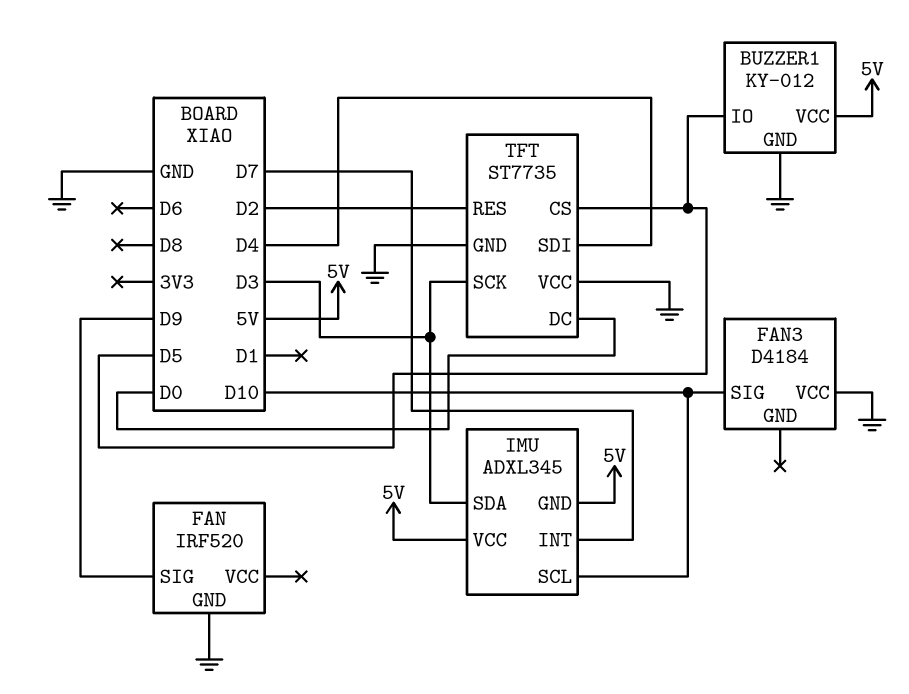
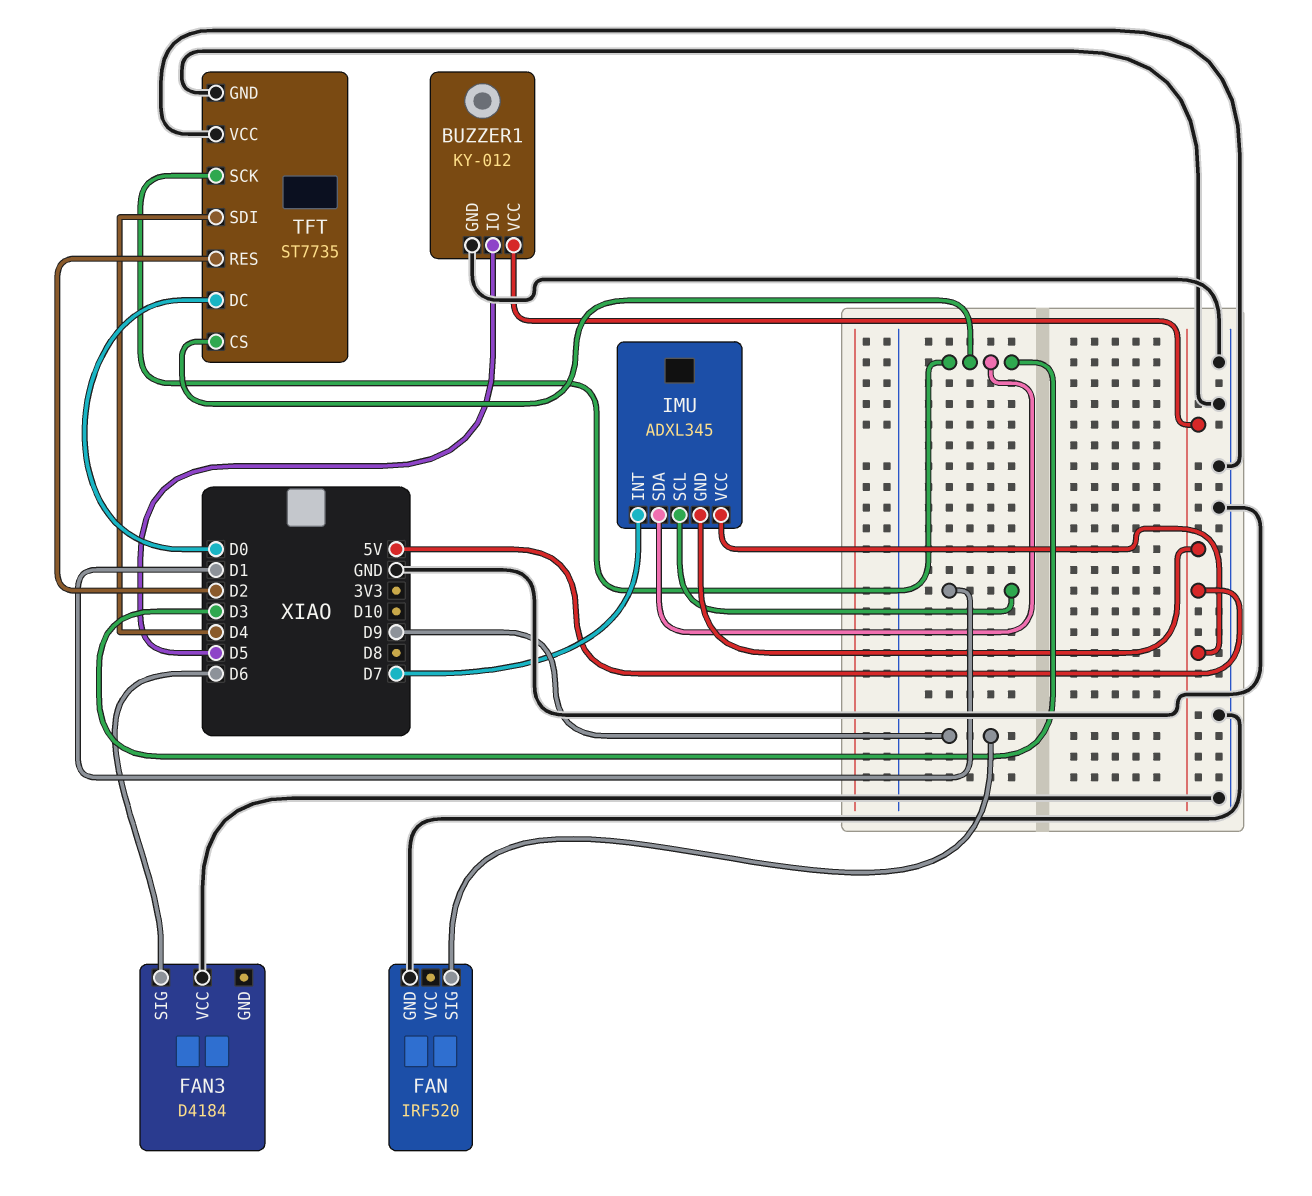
FAN3 pin SIG: D10 -> D6
IMU pin SCL: D10 -> D1
TFT pin CS: D5 -> D3

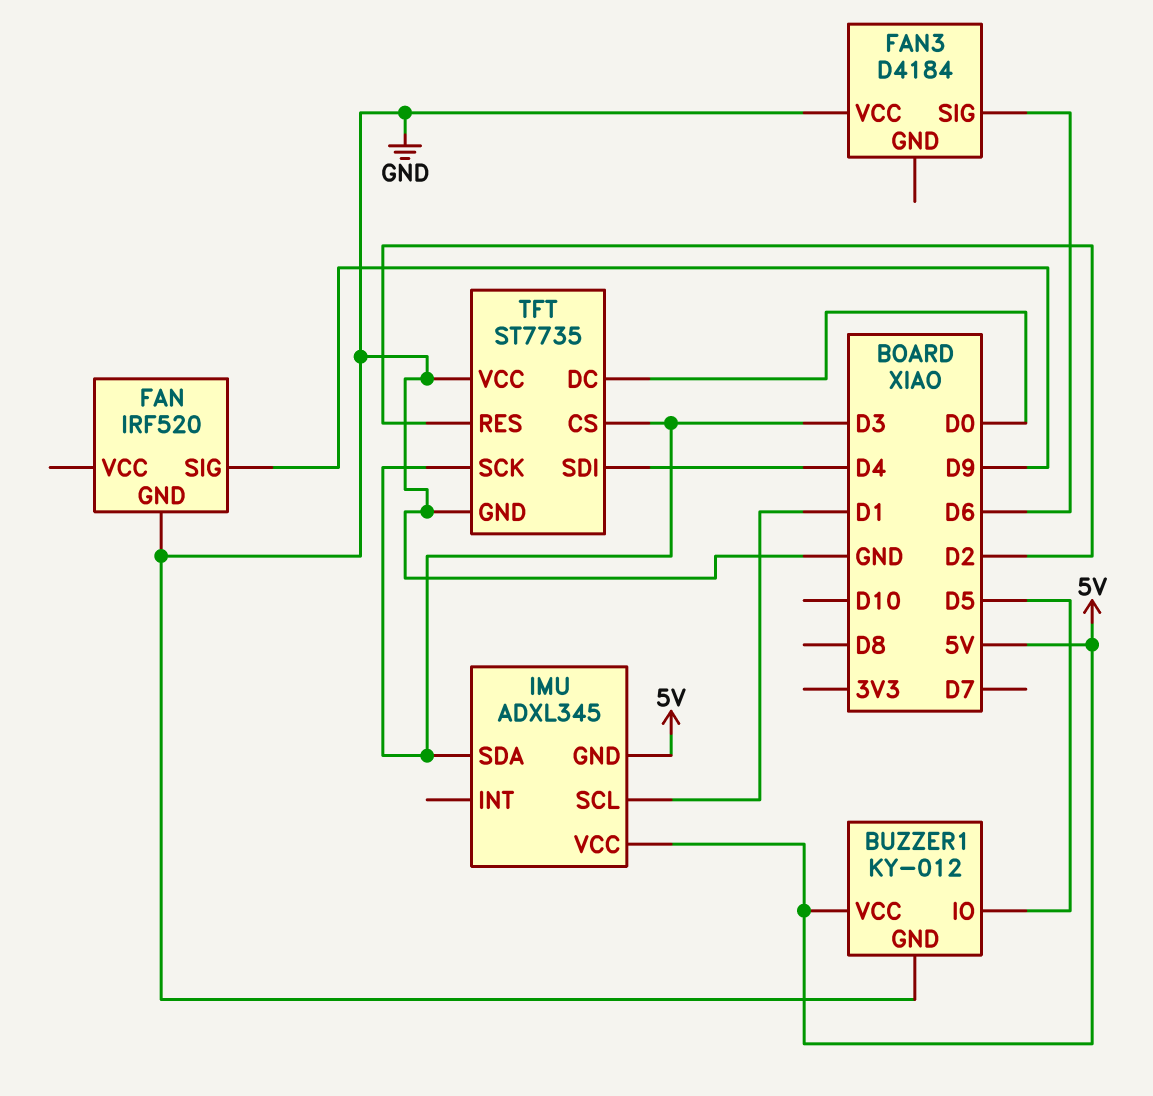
IMU pin INT: D7 -> none

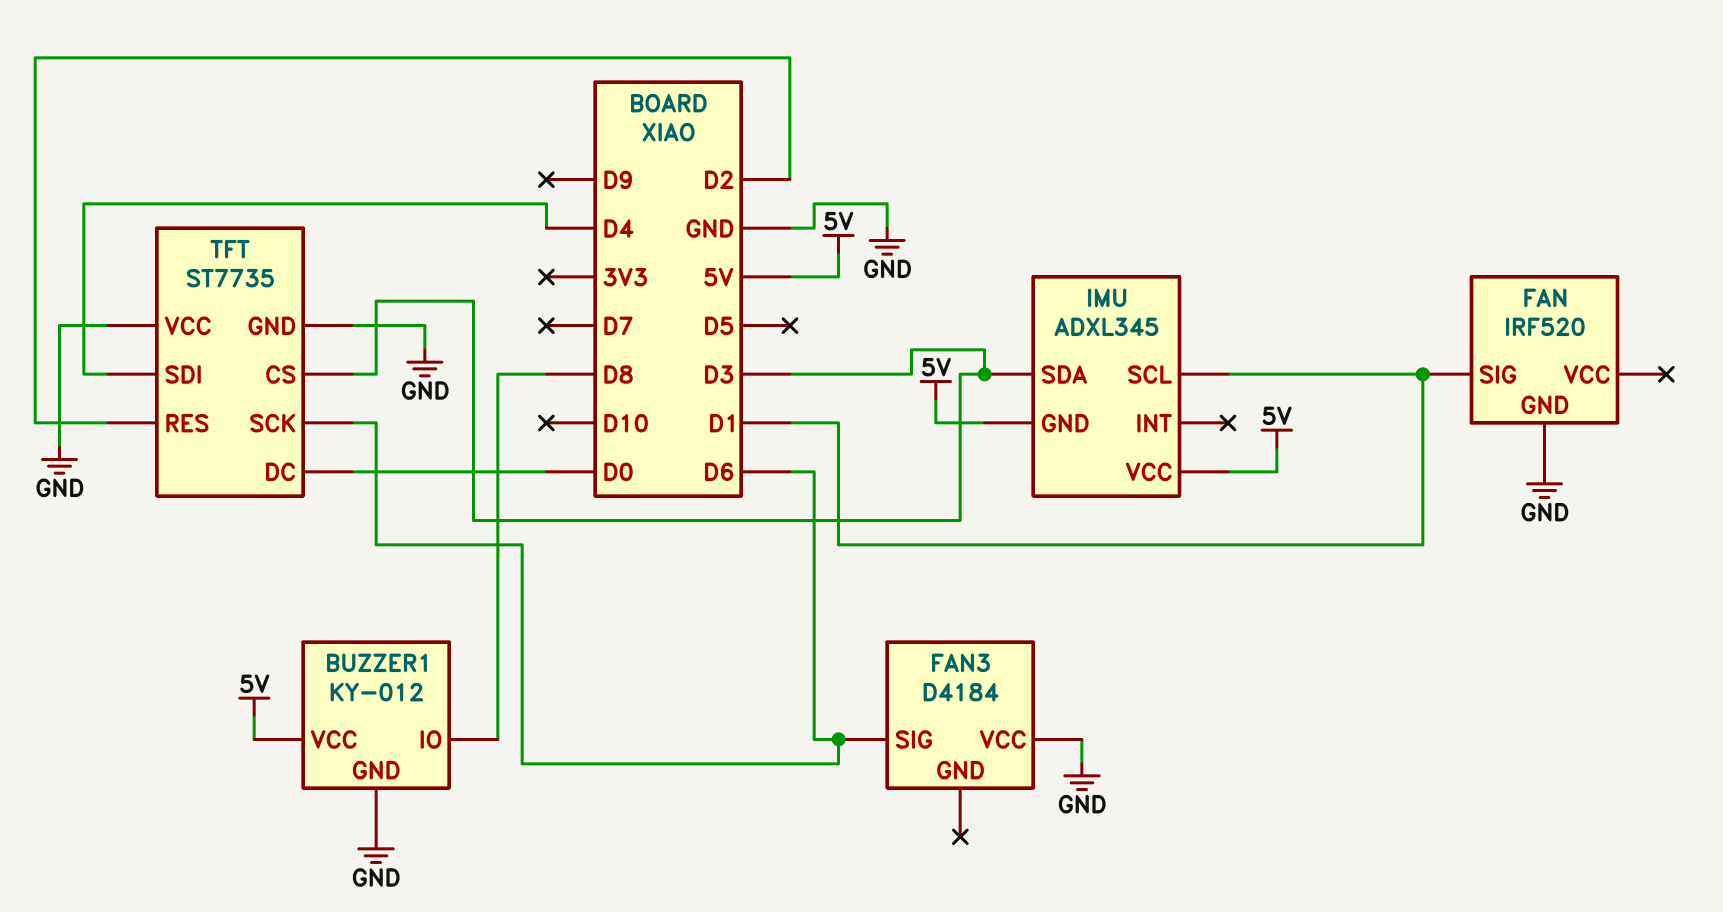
BUZZER1 pin IO: D5 -> D8
FAN pin SIG: D9 -> D1
TFT pin SCK: D3 -> D6

